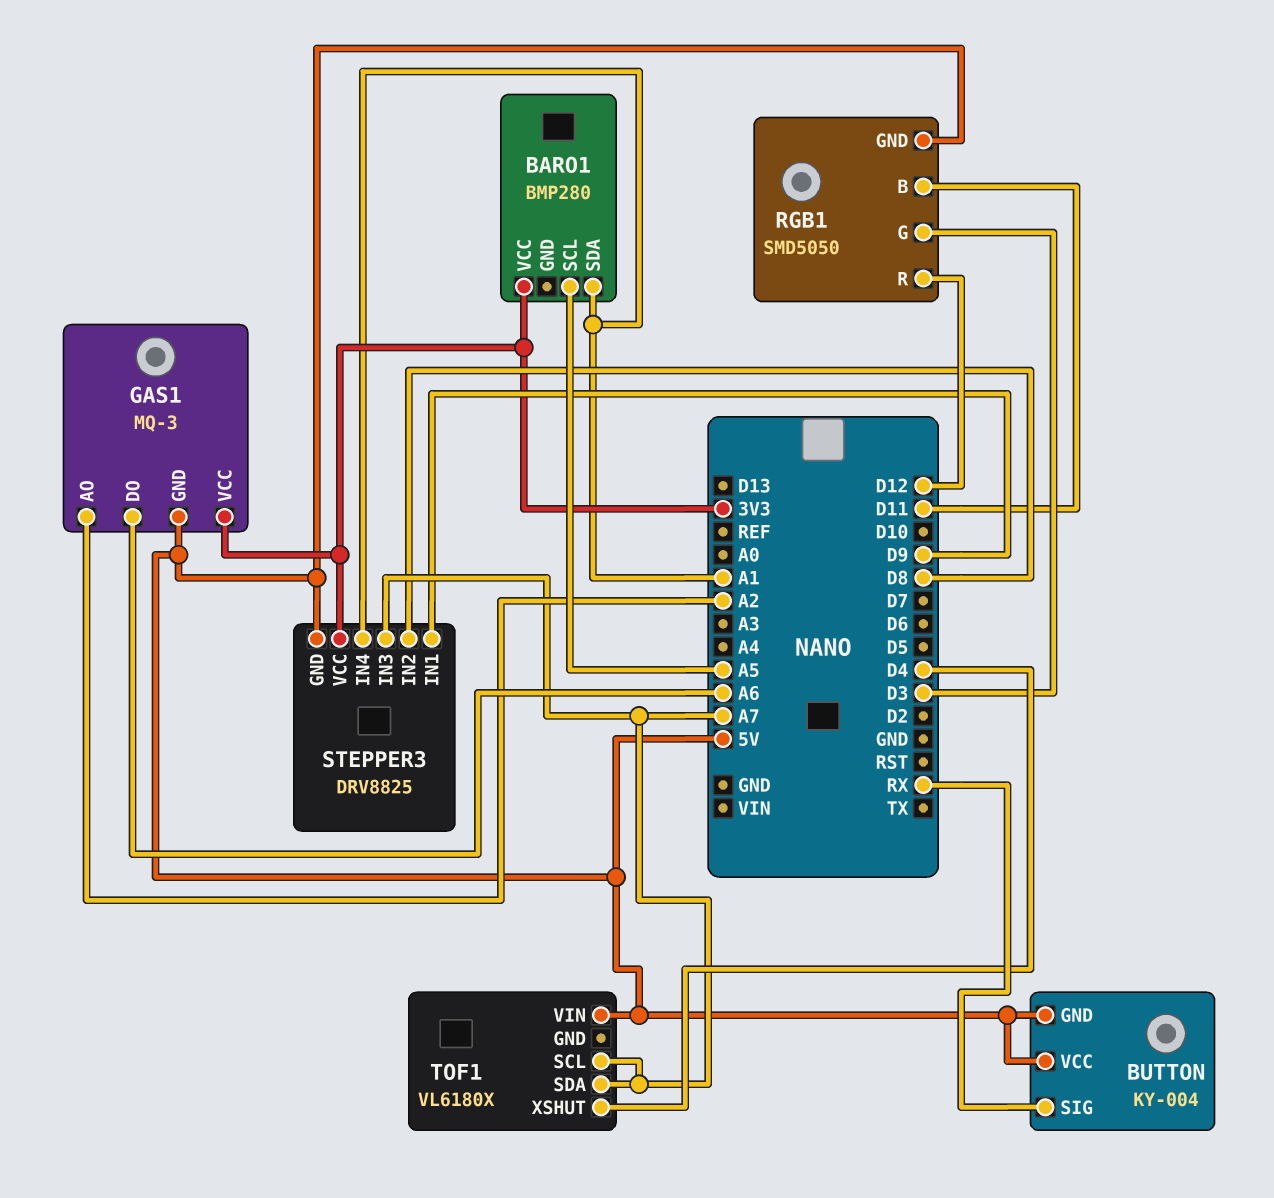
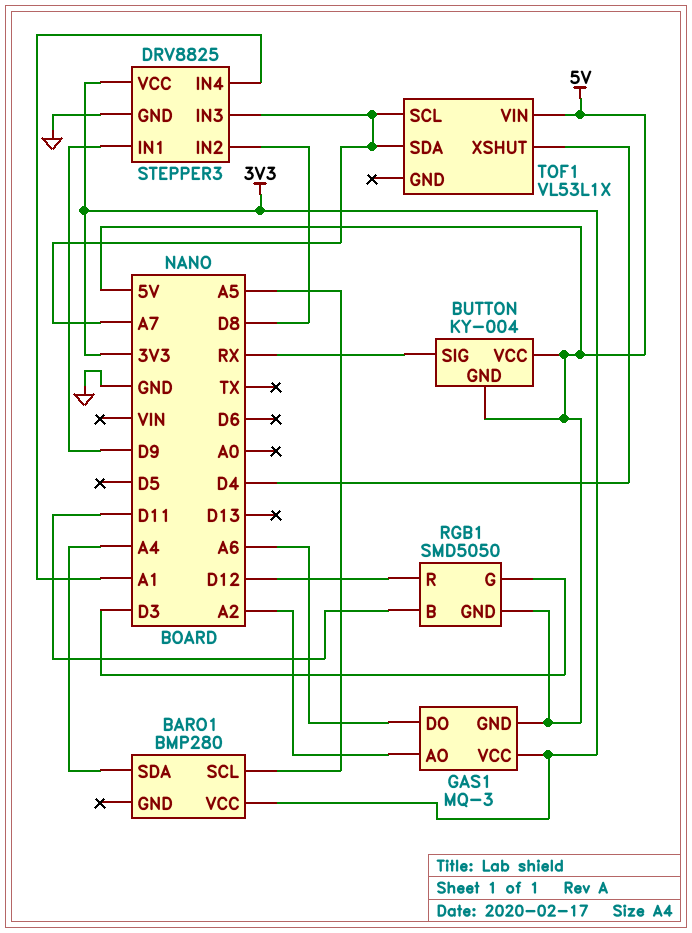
BARO1 pin SDA: A1 -> A4
STEPPER3 pin GND: 5V -> GND
TOF1: VL6180X -> VL53L1X

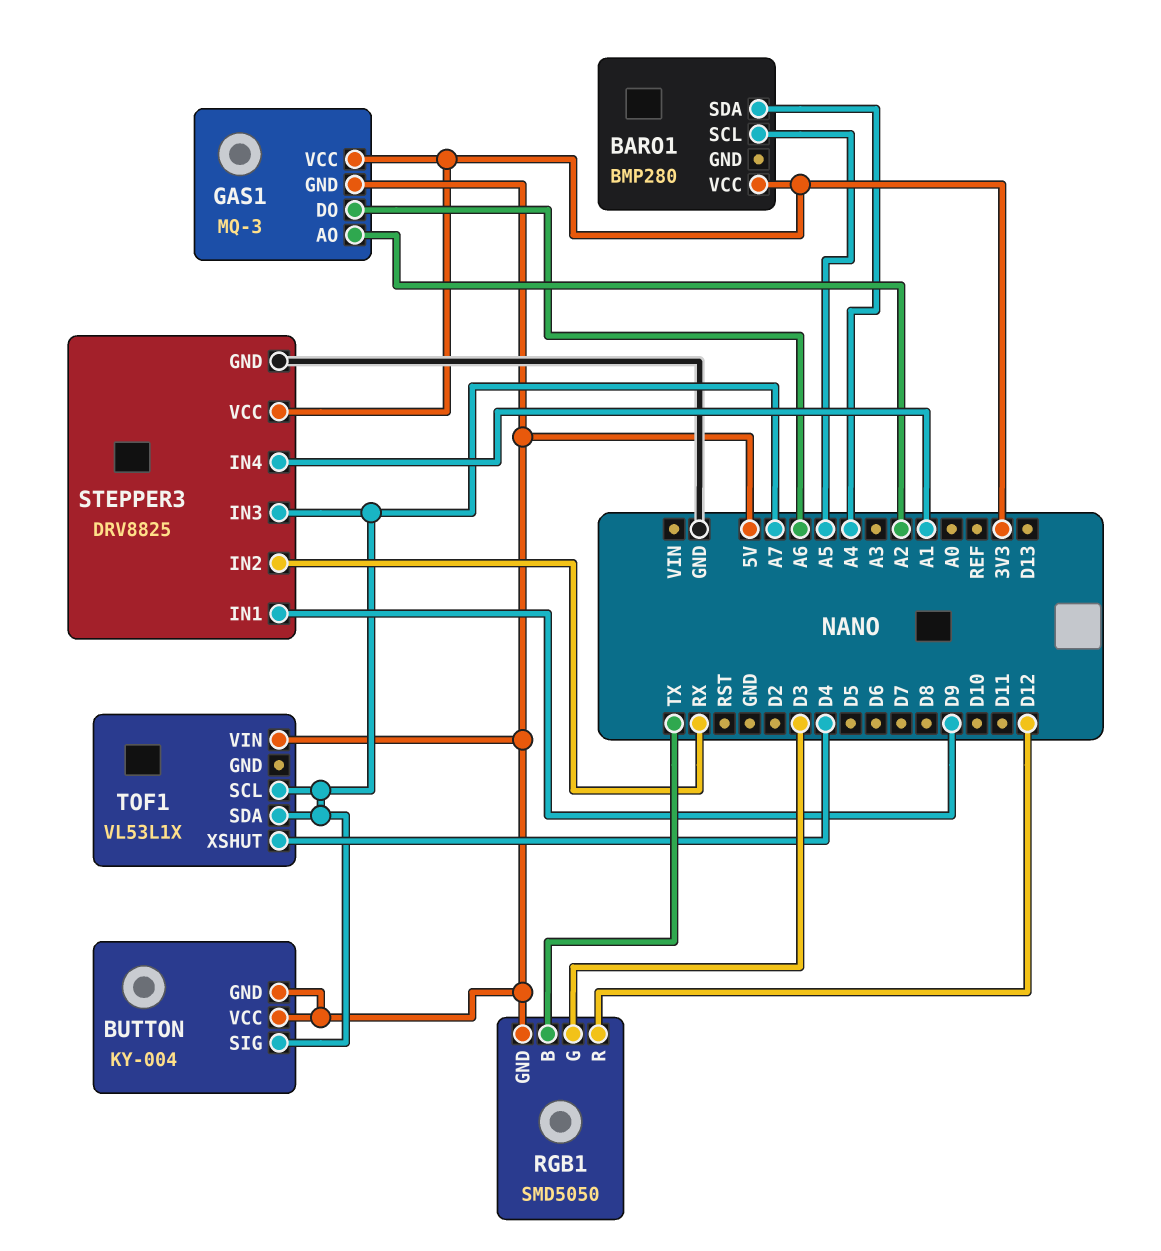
BUTTON pin SIG: RX -> A7
RGB1 pin B: D11 -> TX
STEPPER3 pin IN2: D8 -> RX

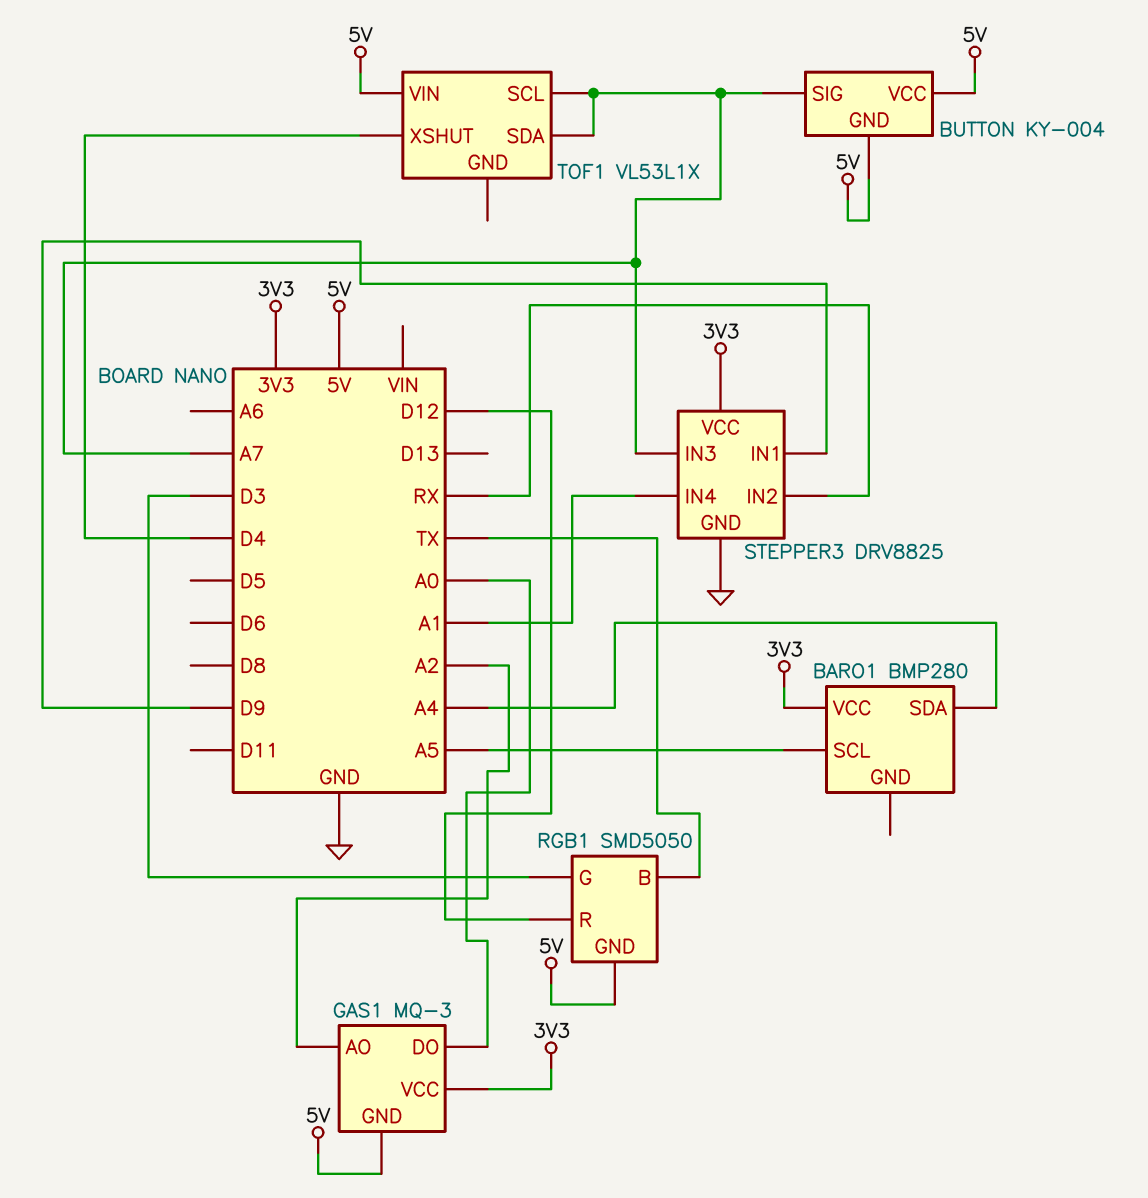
GAS1 pin DO: A6 -> A0

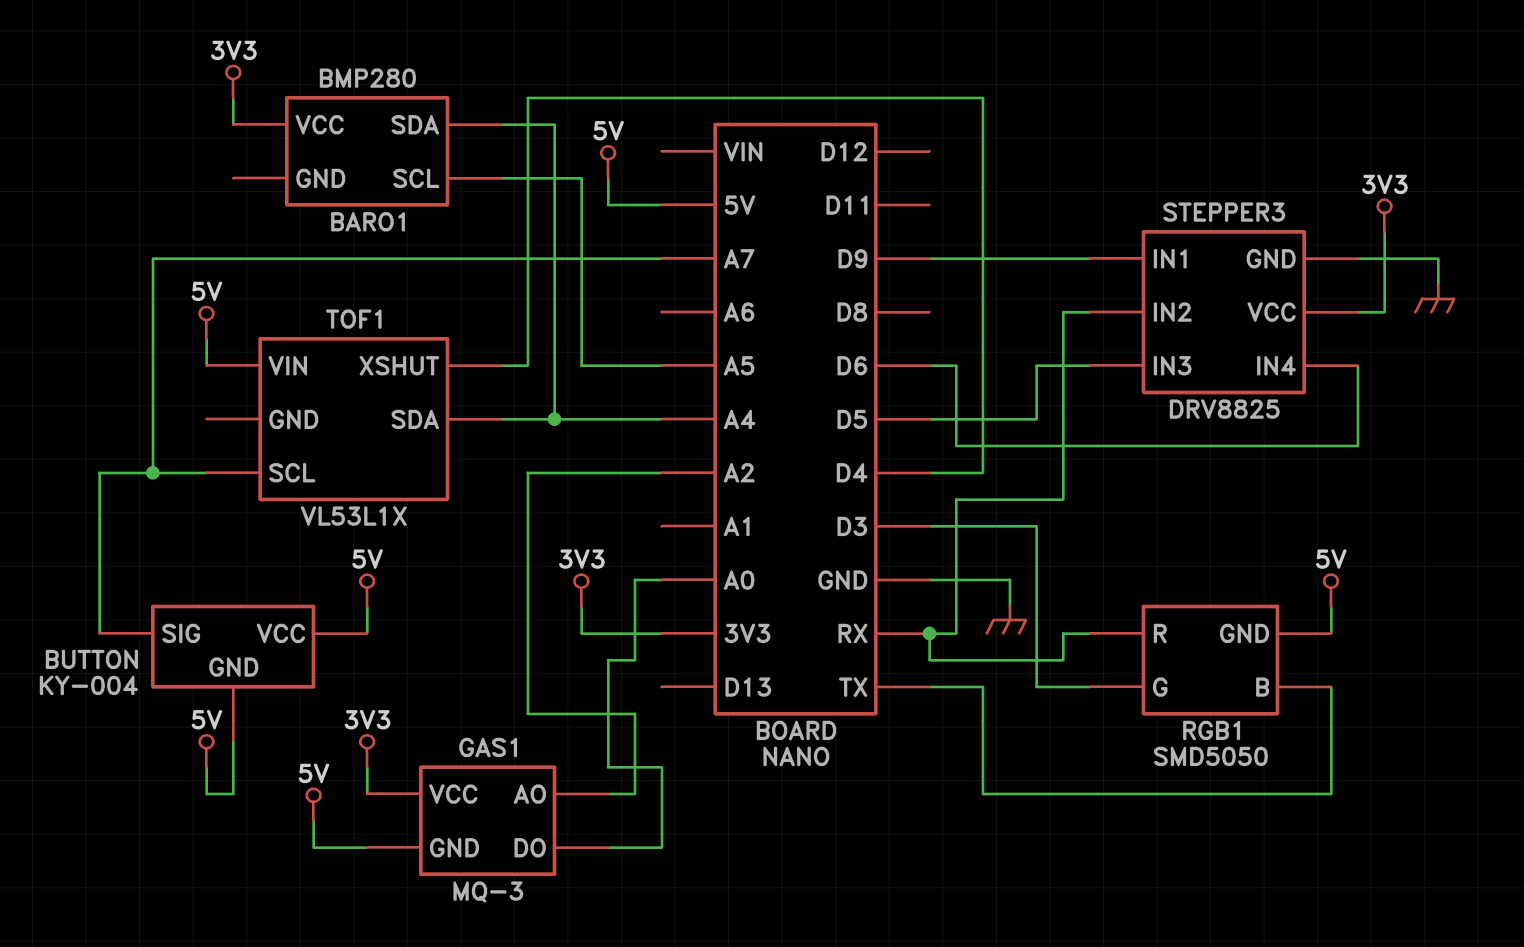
RGB1 pin R: D12 -> RX
STEPPER3 pin IN3: A7 -> D5
STEPPER3 pin IN4: A1 -> D6
TOF1 pin SDA: A7 -> A4

